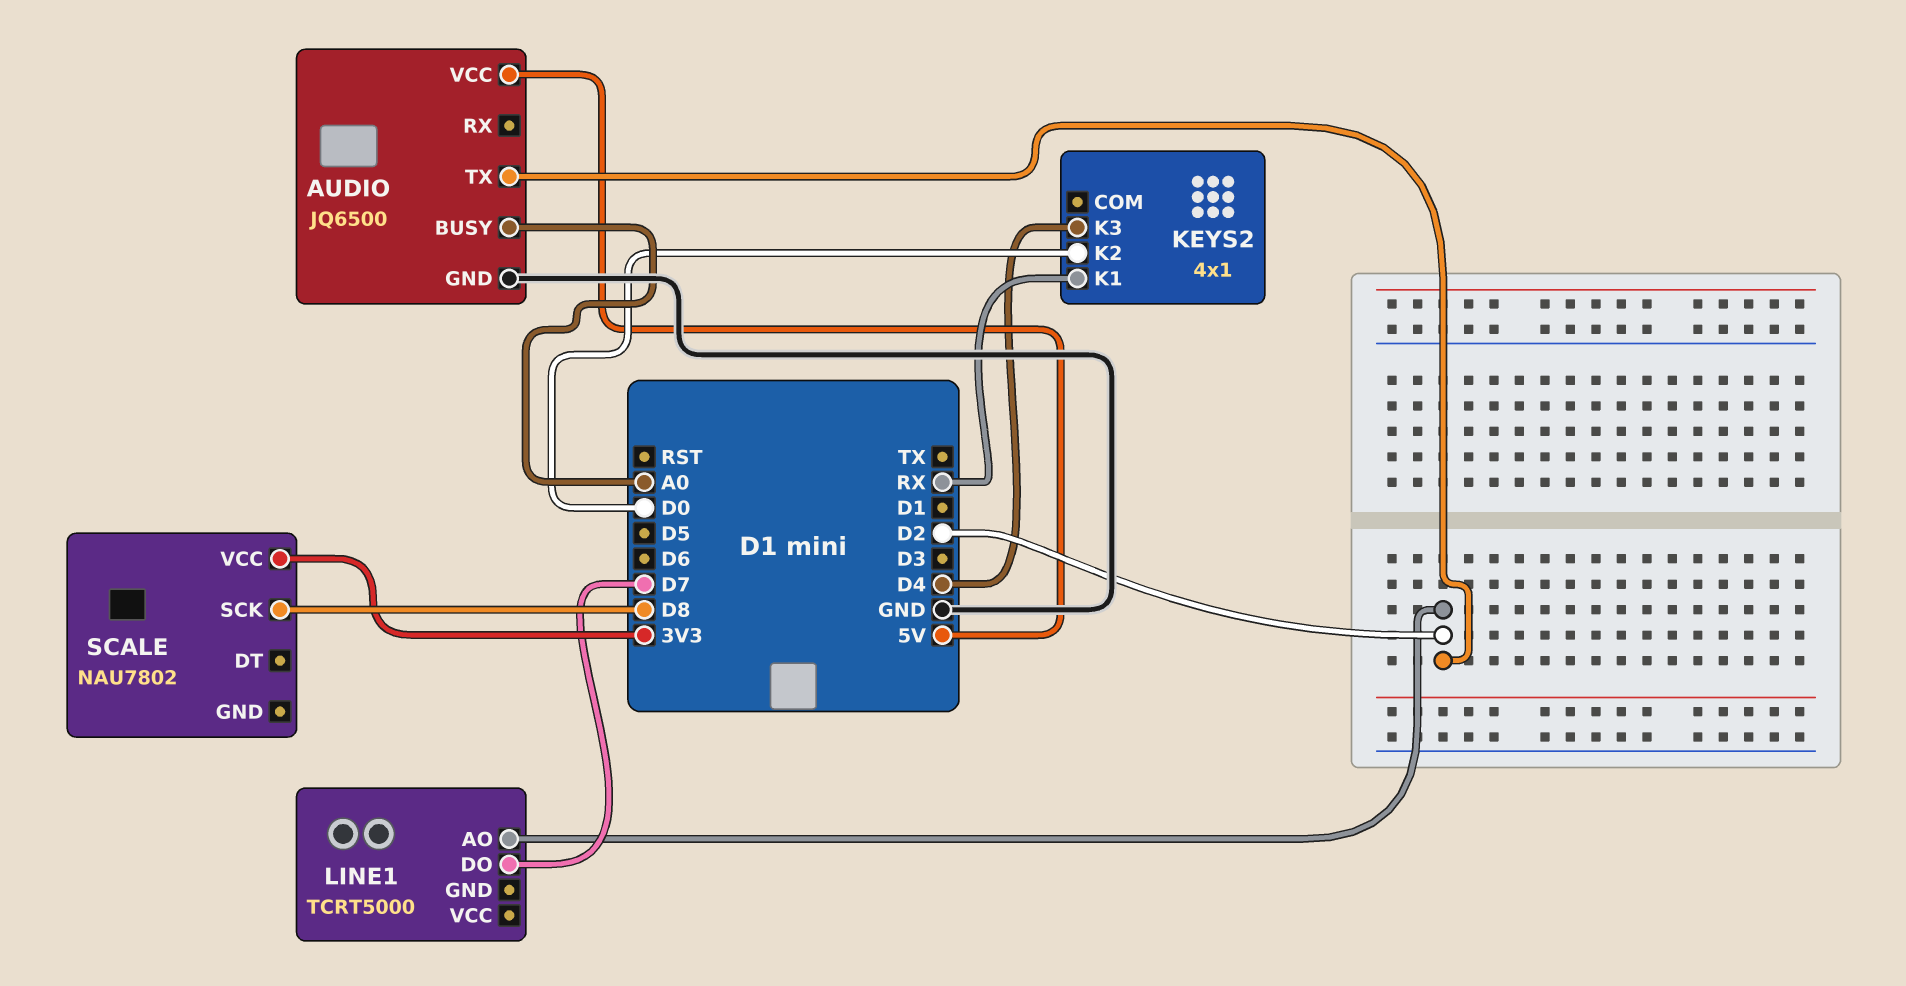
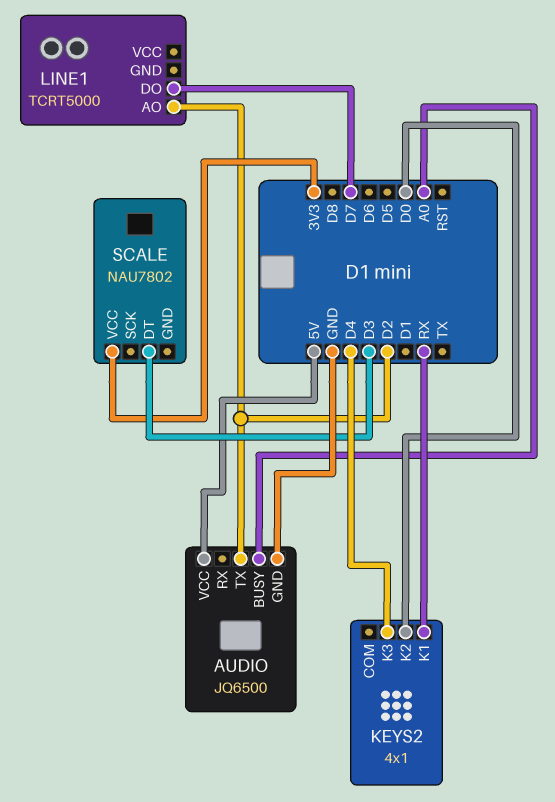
SCALE pin DT: none -> D3
SCALE pin SCK: D8 -> none

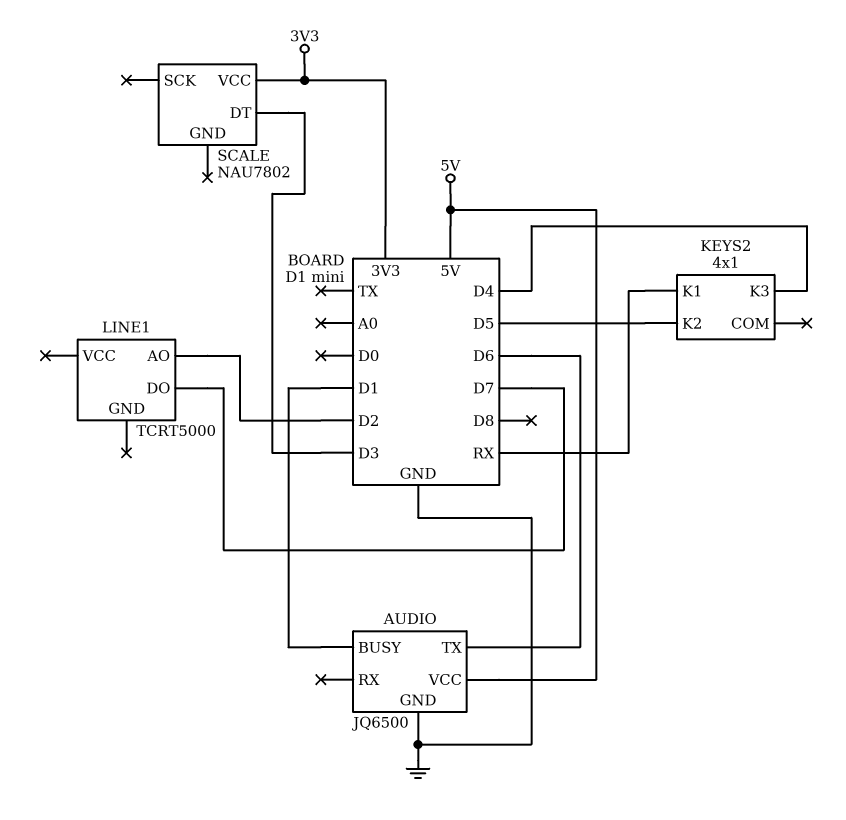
AUDIO pin BUSY: A0 -> D1
AUDIO pin TX: D2 -> D6
KEYS2 pin K2: D0 -> D5

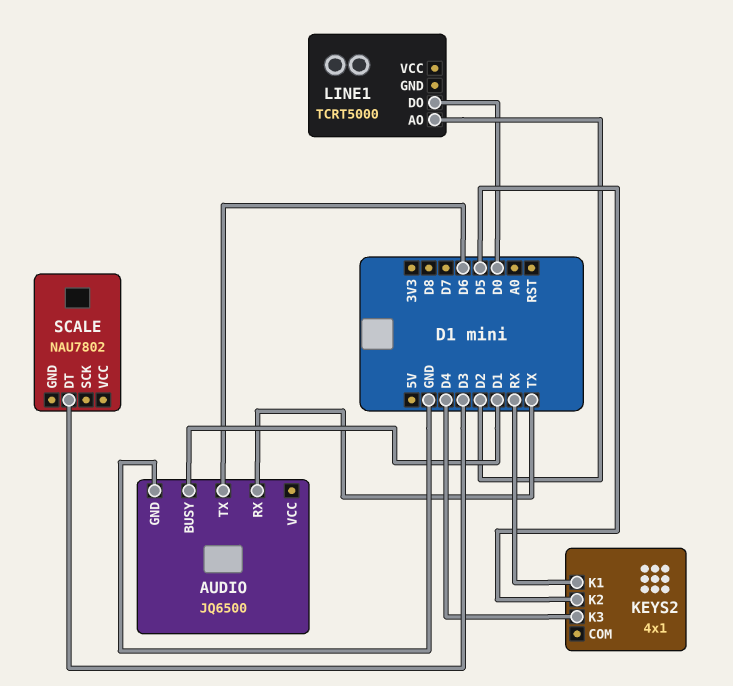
AUDIO pin RX: none -> TX
AUDIO pin VCC: 5V -> none
LINE1 pin DO: D7 -> D0
SCALE pin VCC: 3V3 -> none

